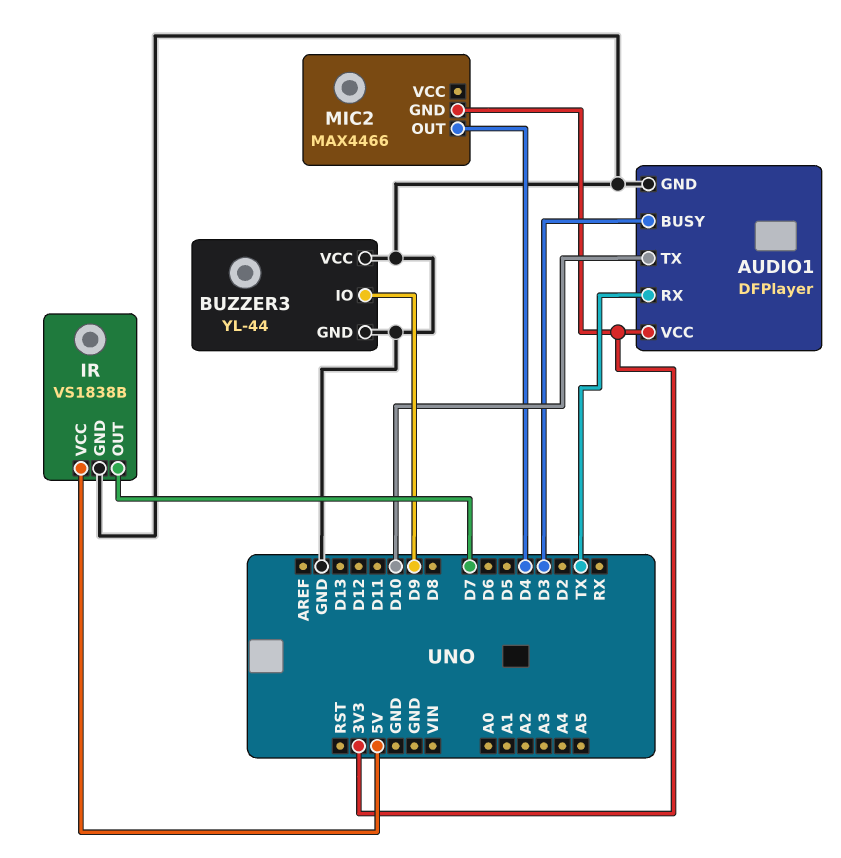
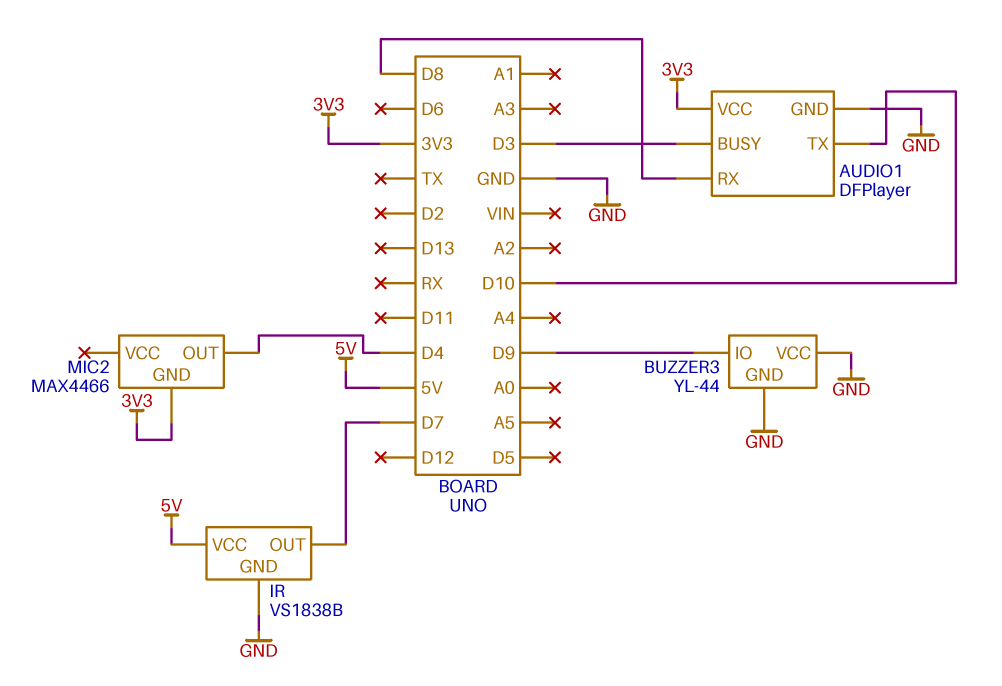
AUDIO1 pin RX: TX -> D8

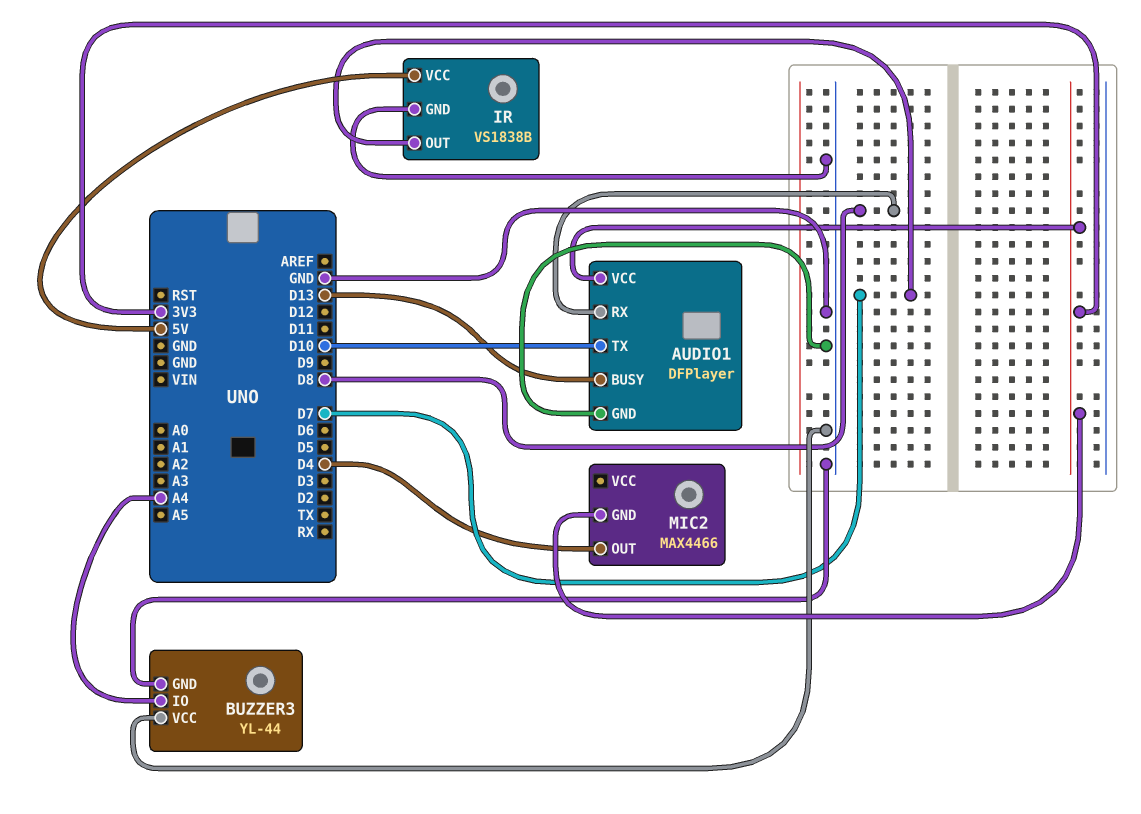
AUDIO1 pin BUSY: D3 -> D13
BUZZER3 pin IO: D9 -> A4

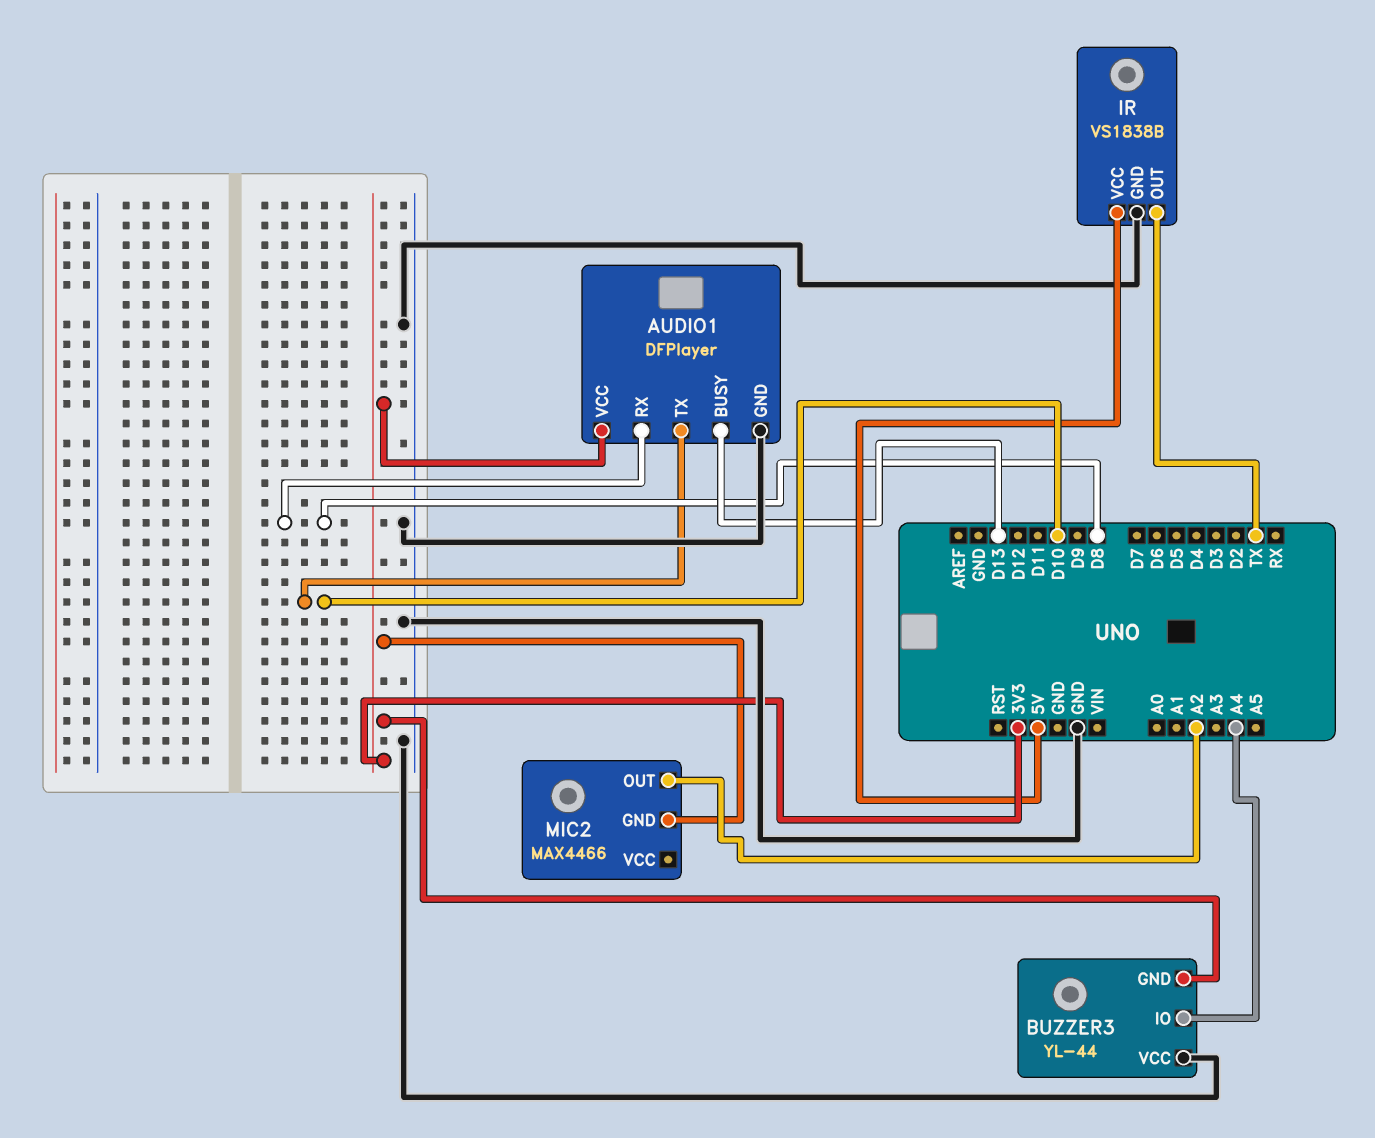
BUZZER3 pin GND: GND -> 3V3
IR pin OUT: D7 -> TX
MIC2 pin OUT: D4 -> A2

